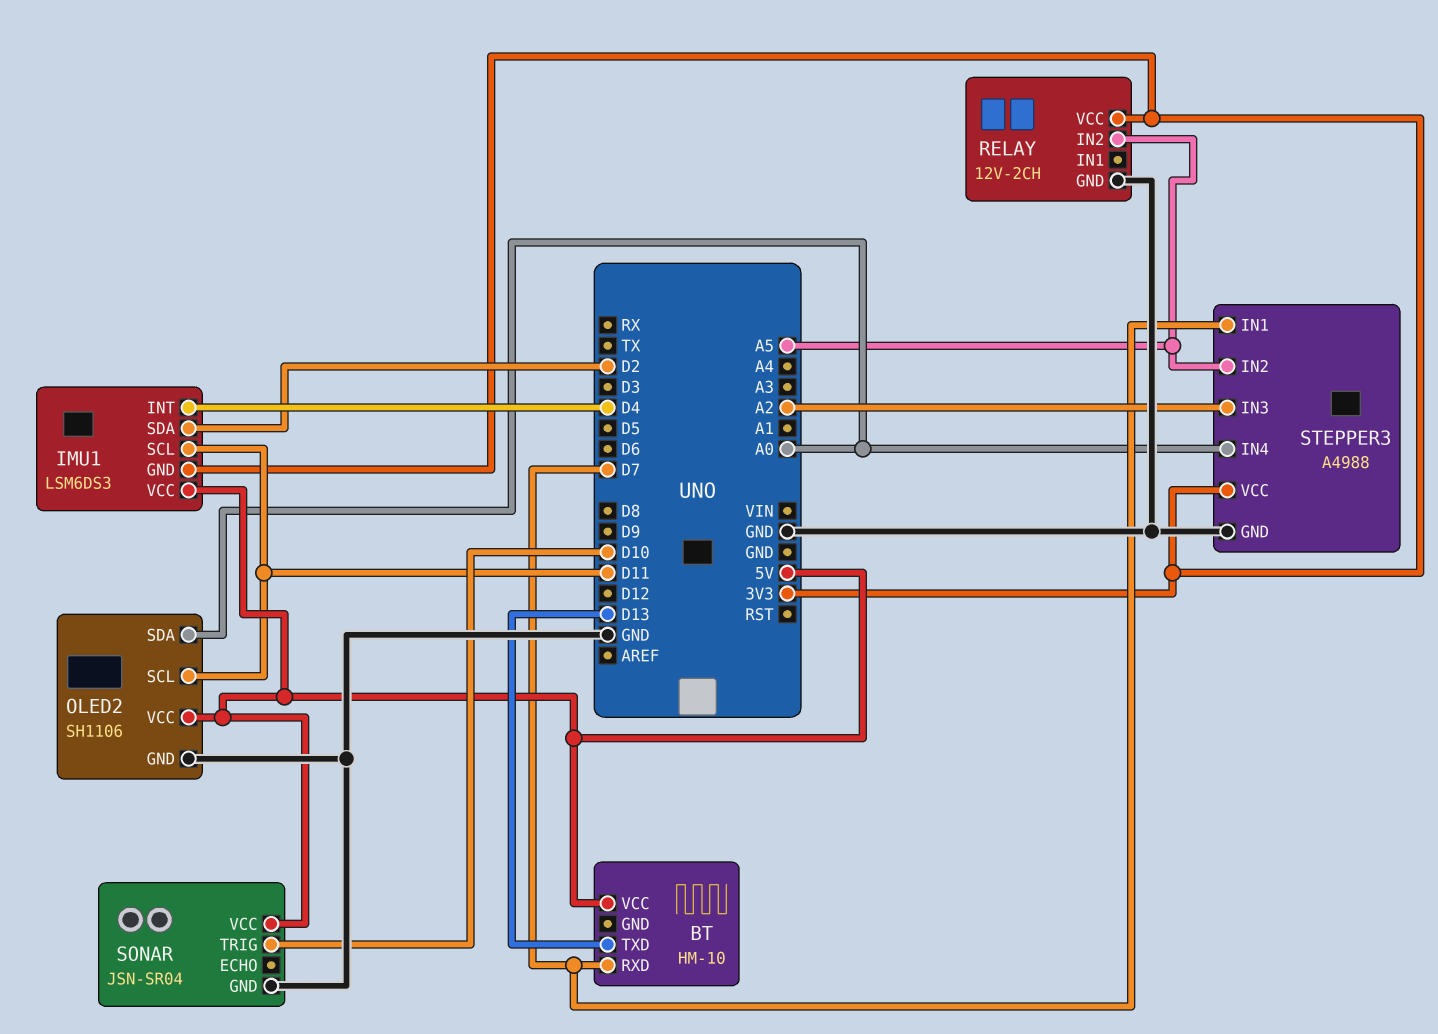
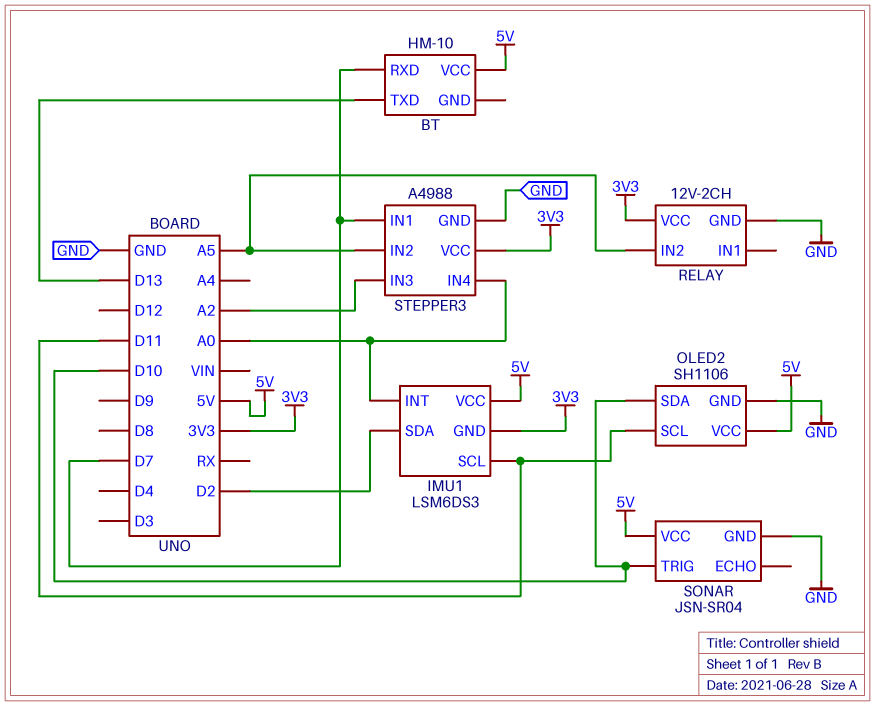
IMU1 pin INT: D4 -> A0
OLED2 pin SDA: A0 -> D10

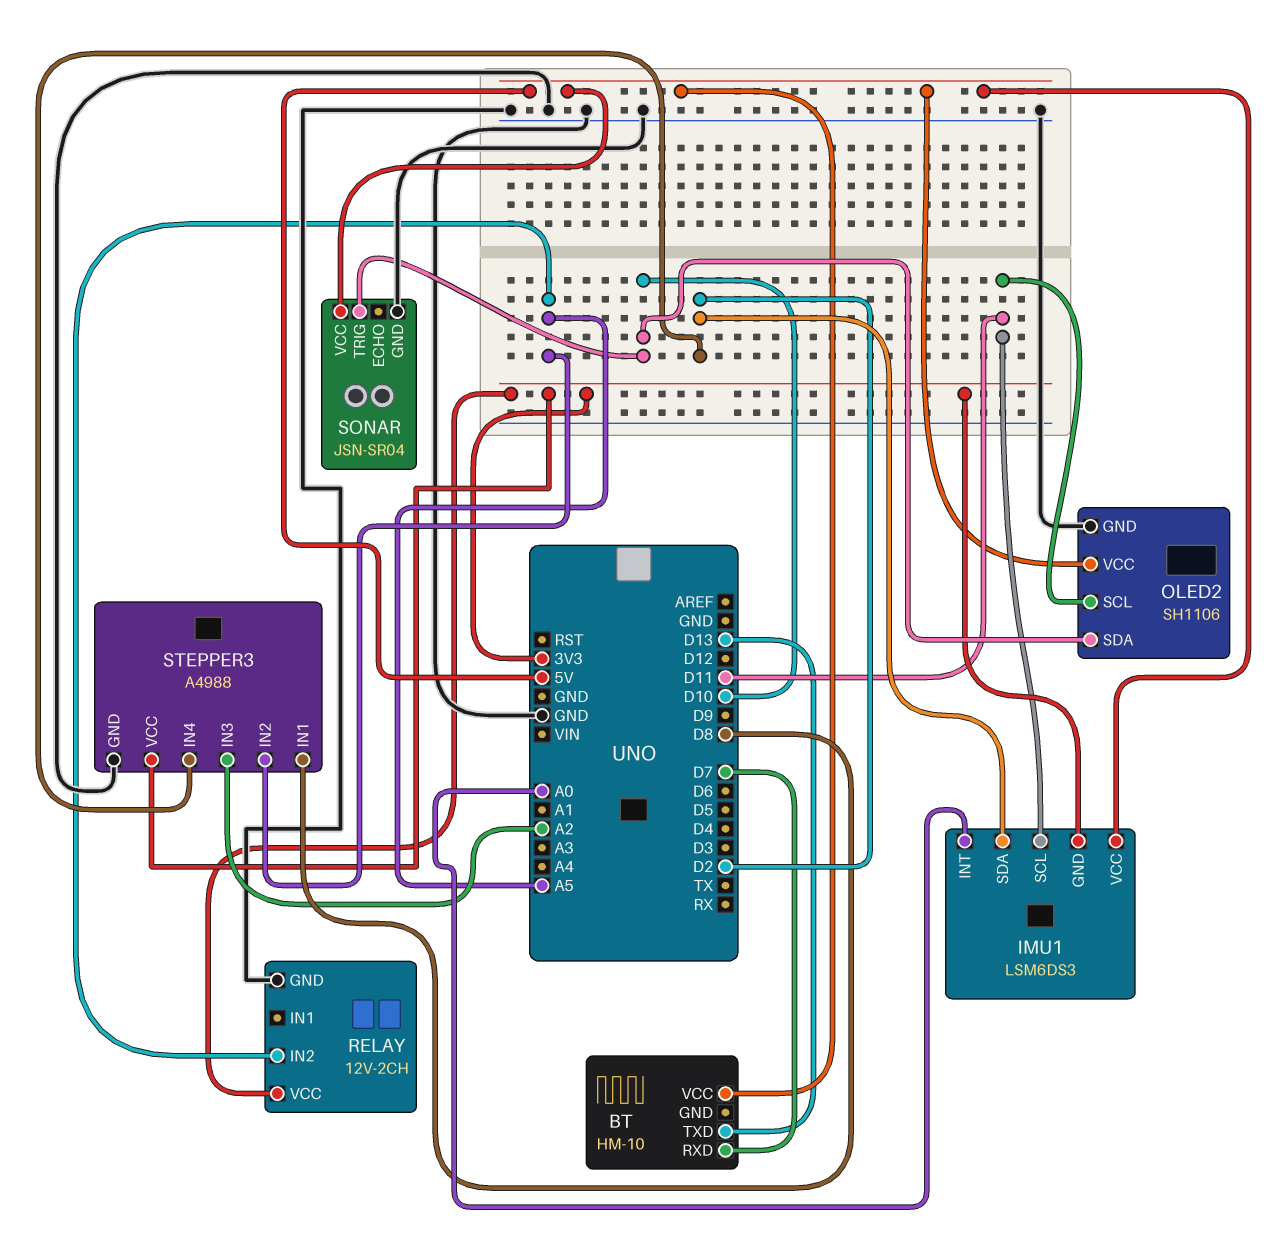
STEPPER3 pin IN1: D7 -> D8
STEPPER3 pin IN4: A0 -> D2

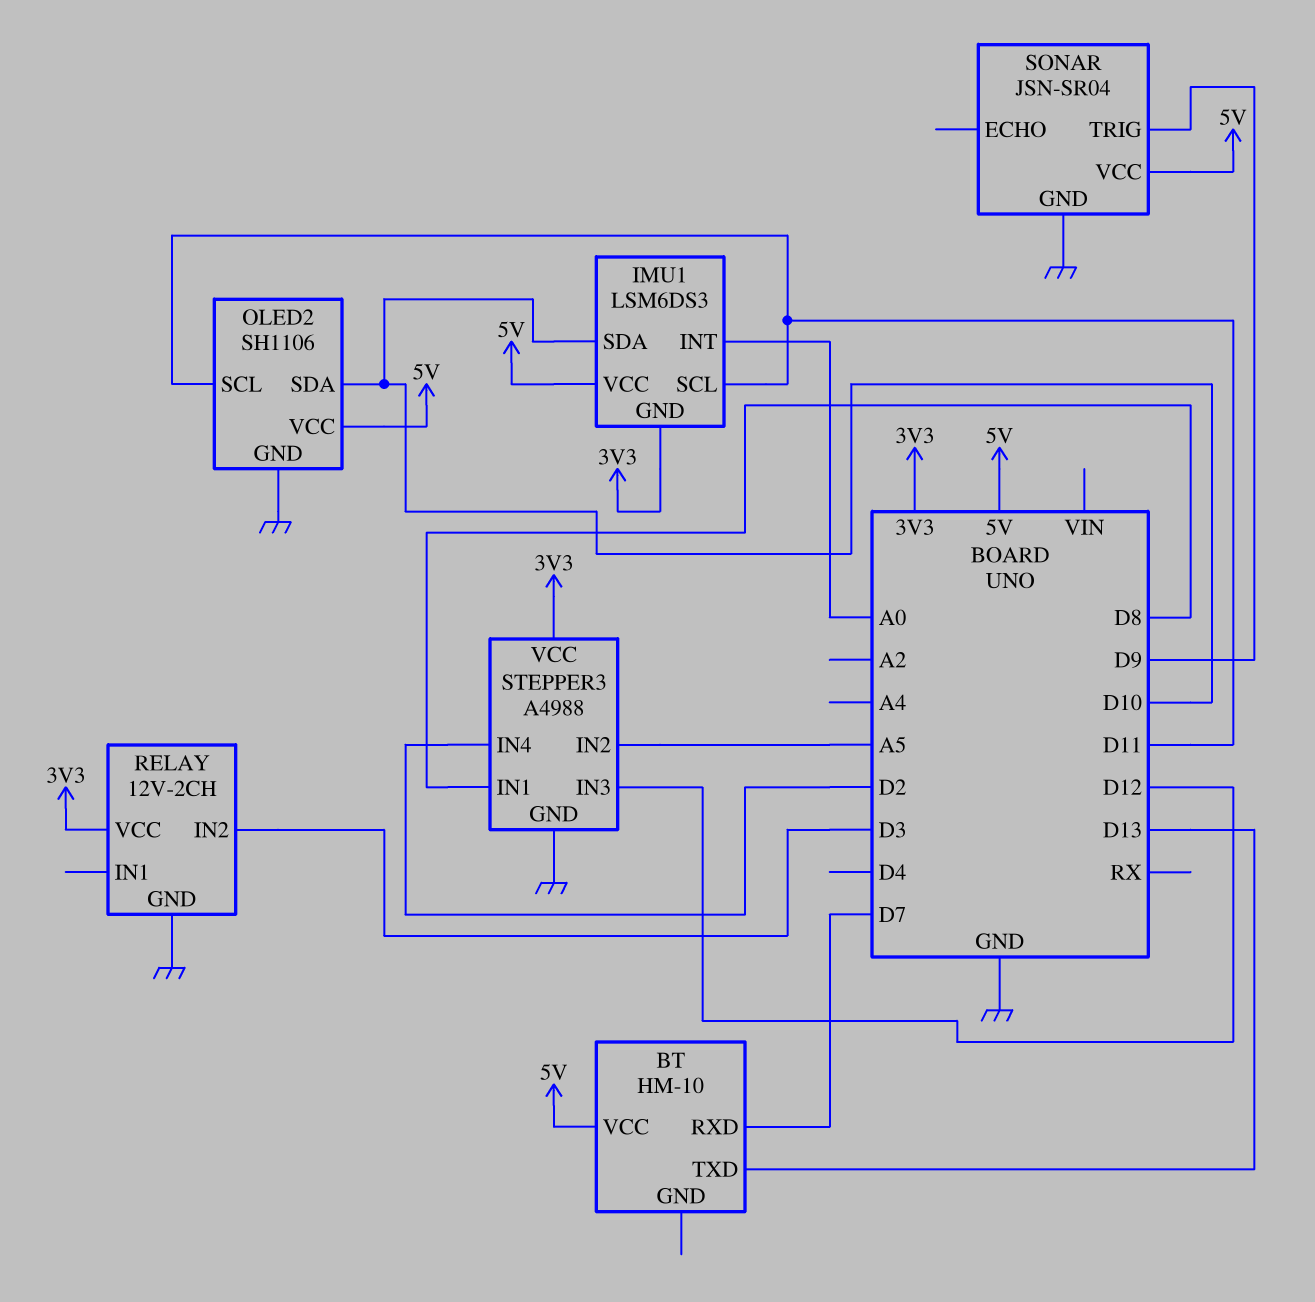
IMU1 pin SDA: D2 -> D10
RELAY pin IN2: A5 -> D3
SONAR pin TRIG: D10 -> D9
STEPPER3 pin IN3: A2 -> D12

